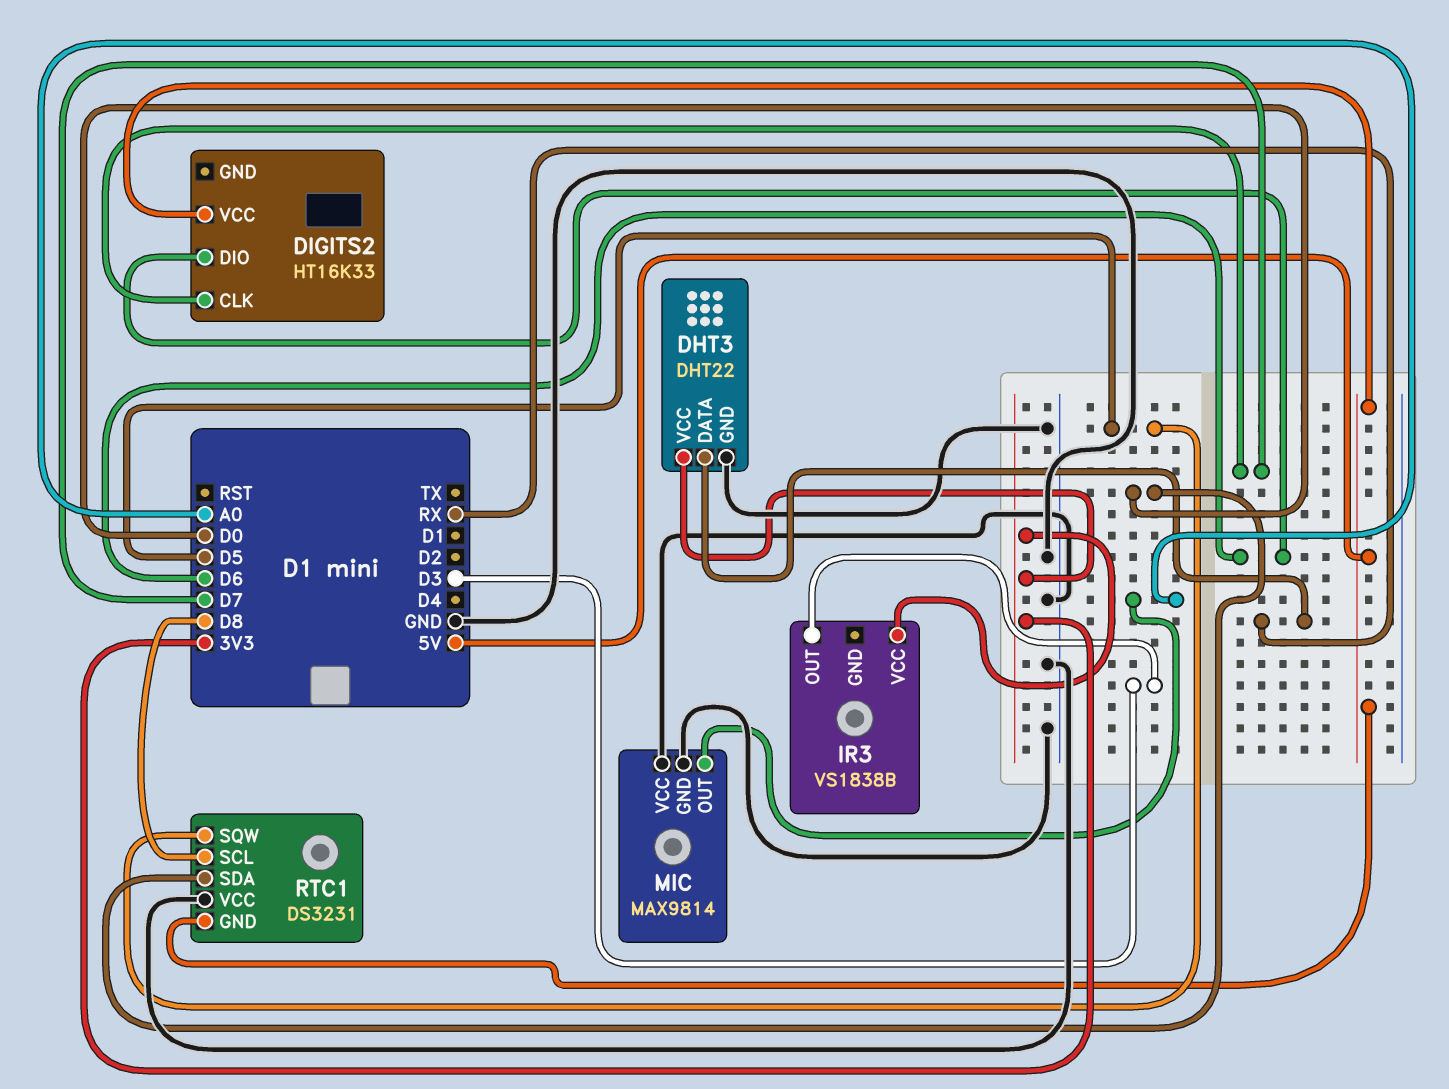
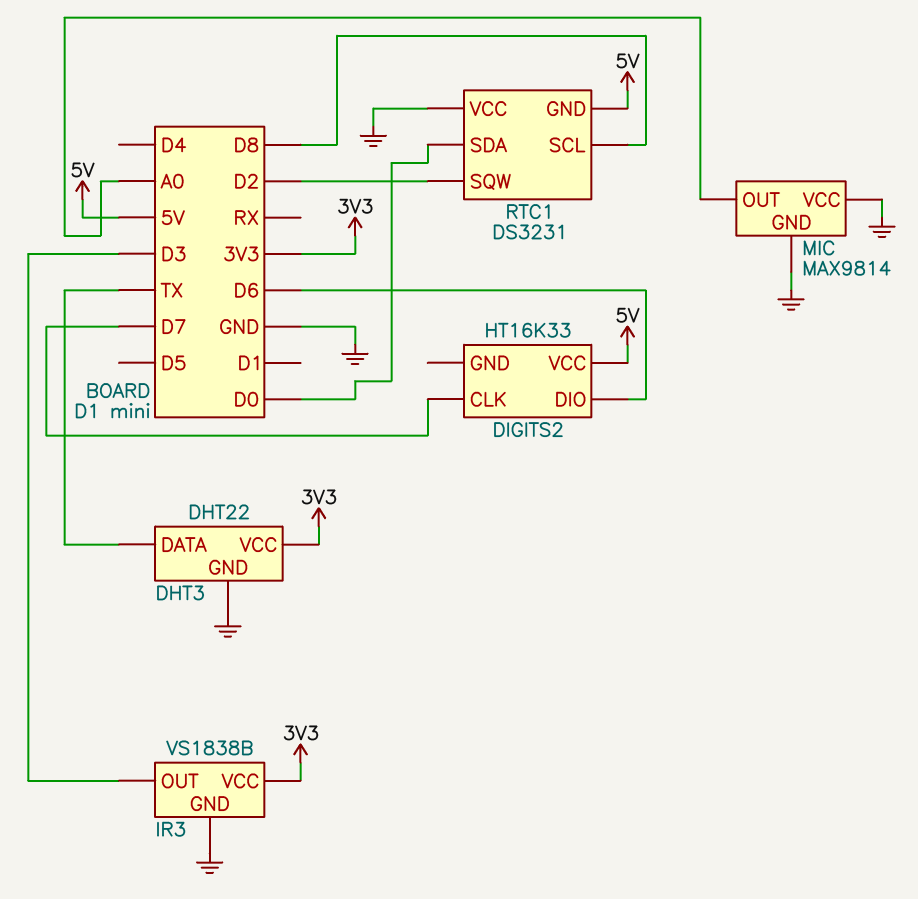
DHT3 pin DATA: RX -> TX
IR3 pin GND: none -> GND
RTC1 pin SQW: D5 -> D2

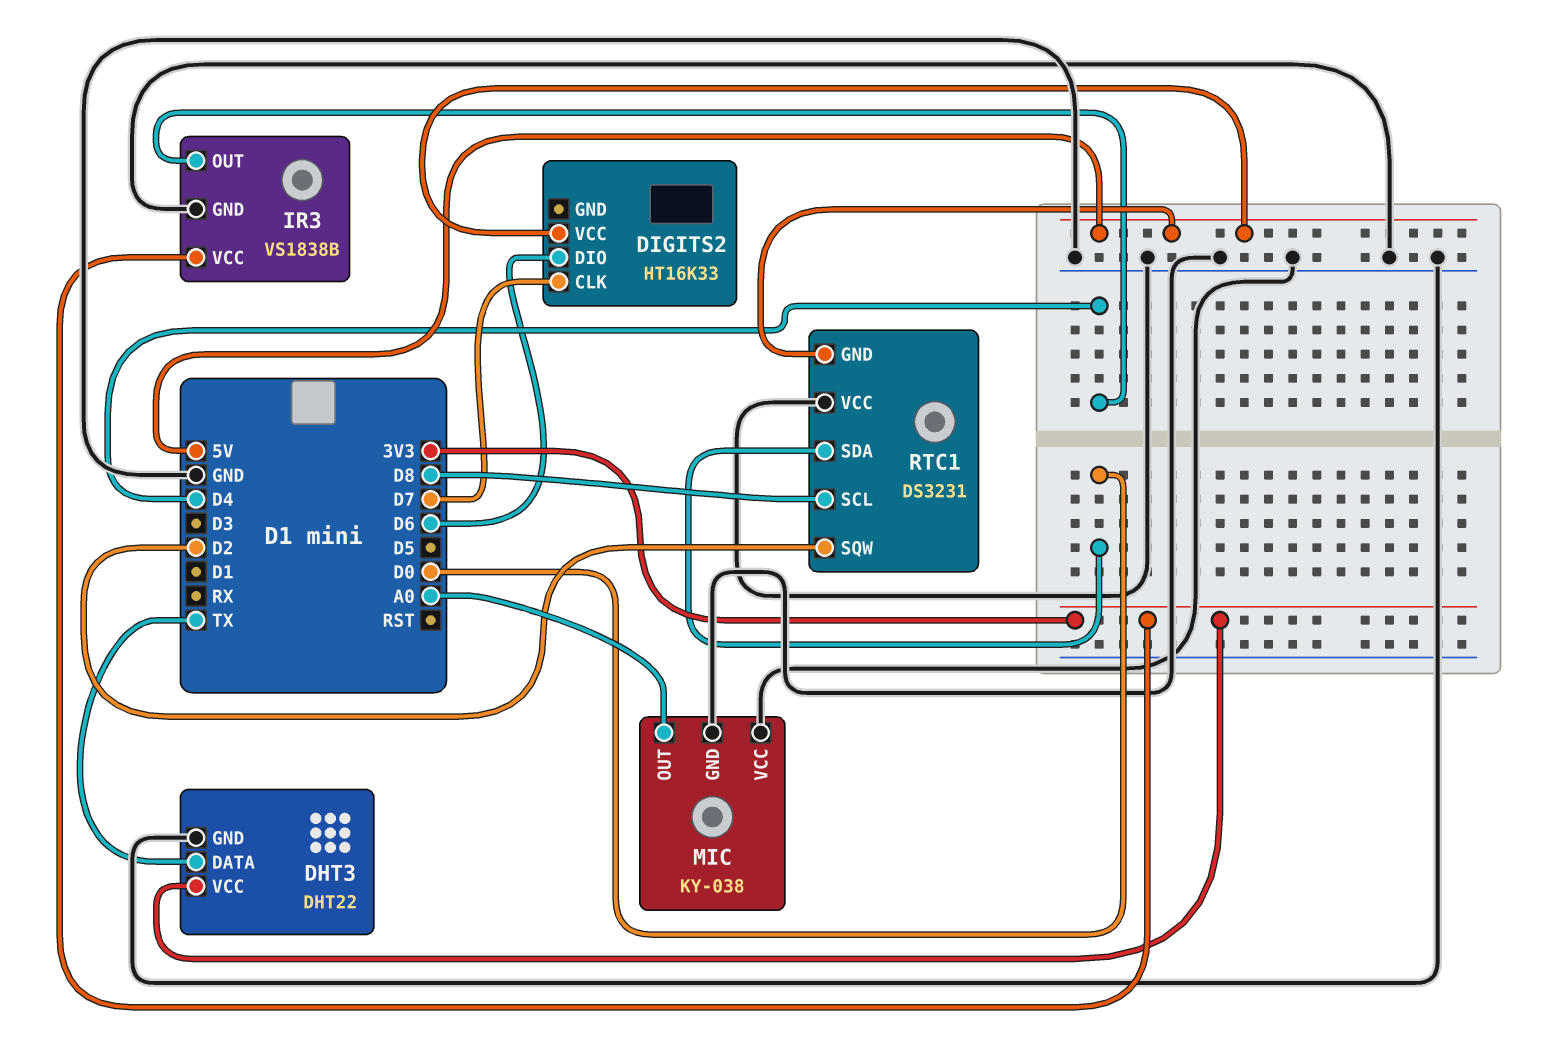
IR3 pin OUT: D3 -> D4
MIC: MAX9814 -> KY-038

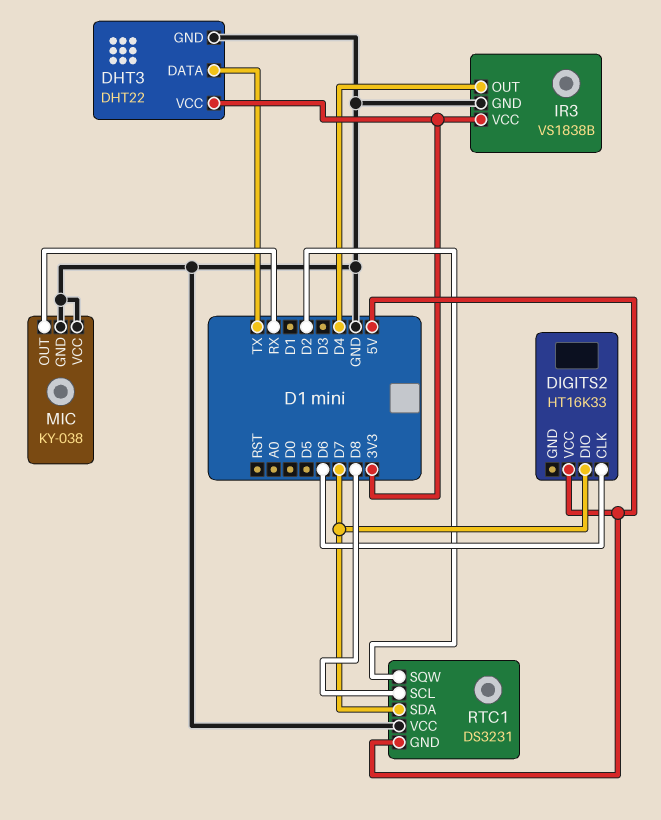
DIGITS2 pin CLK: D7 -> D6
DIGITS2 pin DIO: D6 -> D7
MIC pin OUT: A0 -> RX
RTC1 pin SDA: D0 -> D7

